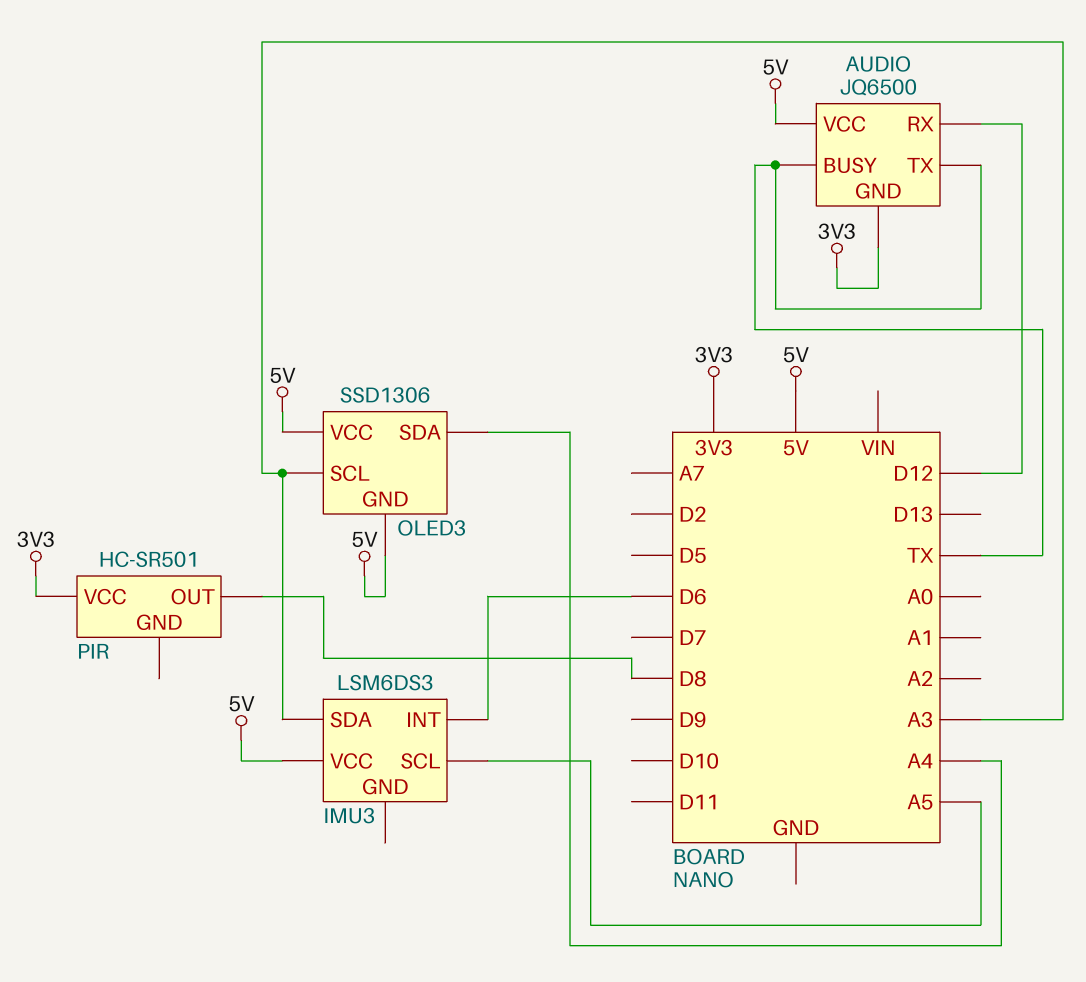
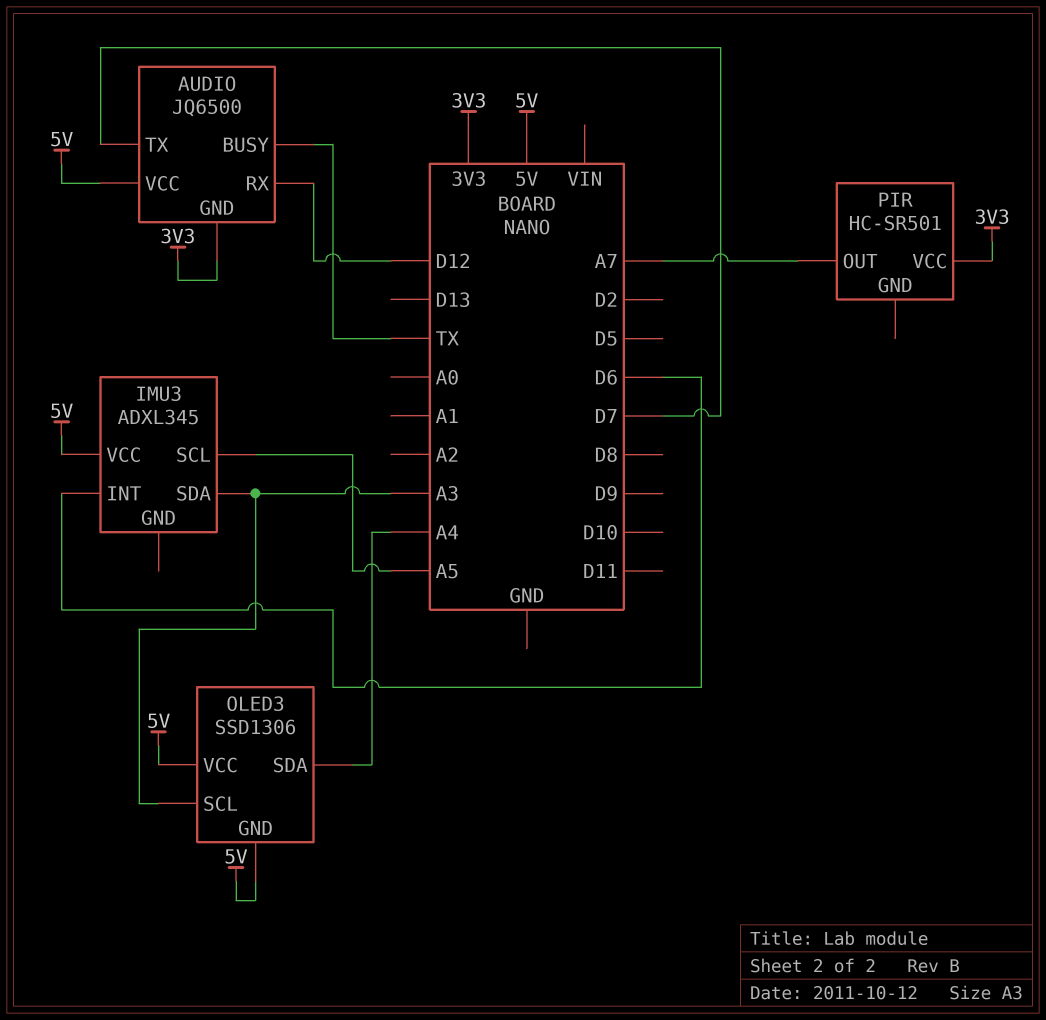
AUDIO pin TX: TX -> D7
IMU3: LSM6DS3 -> ADXL345
PIR pin OUT: D8 -> A7

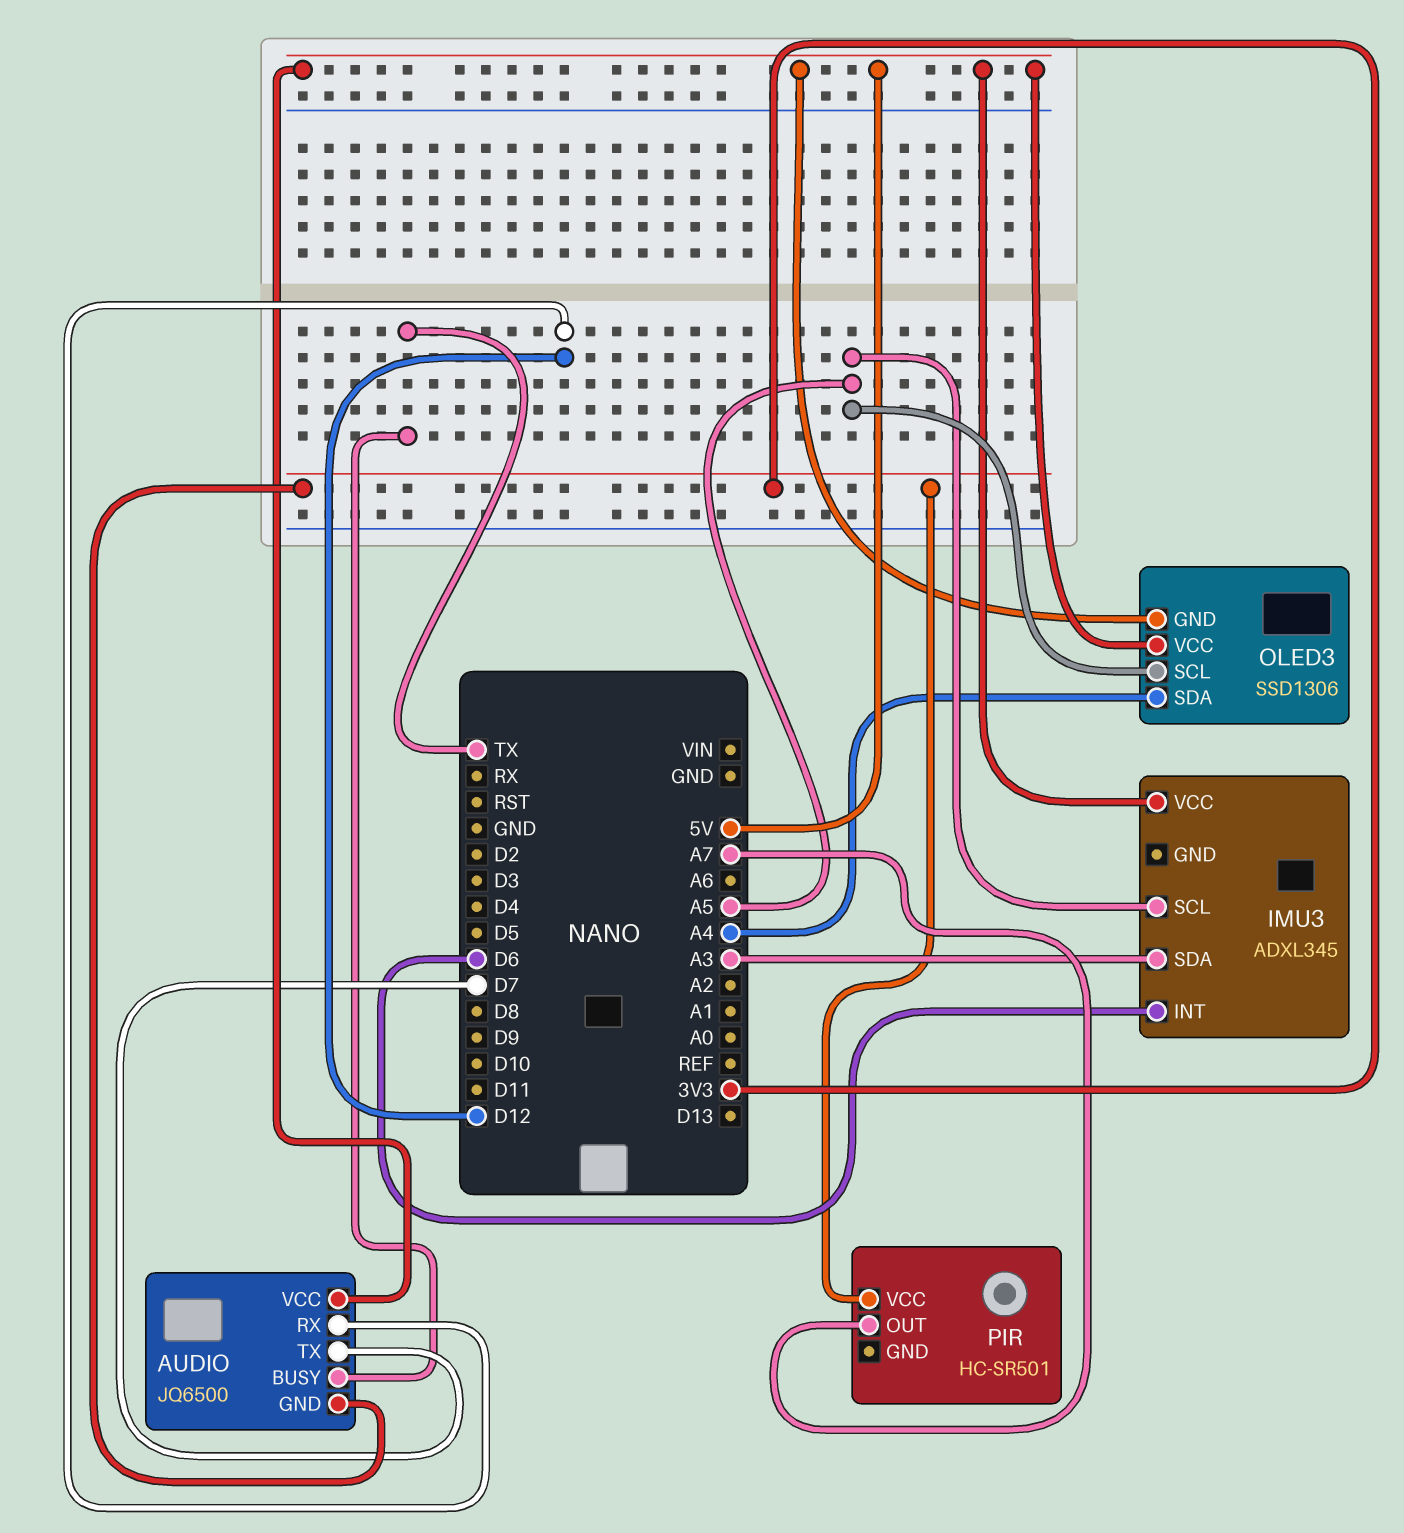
OLED3 pin SCL: A3 -> A5

